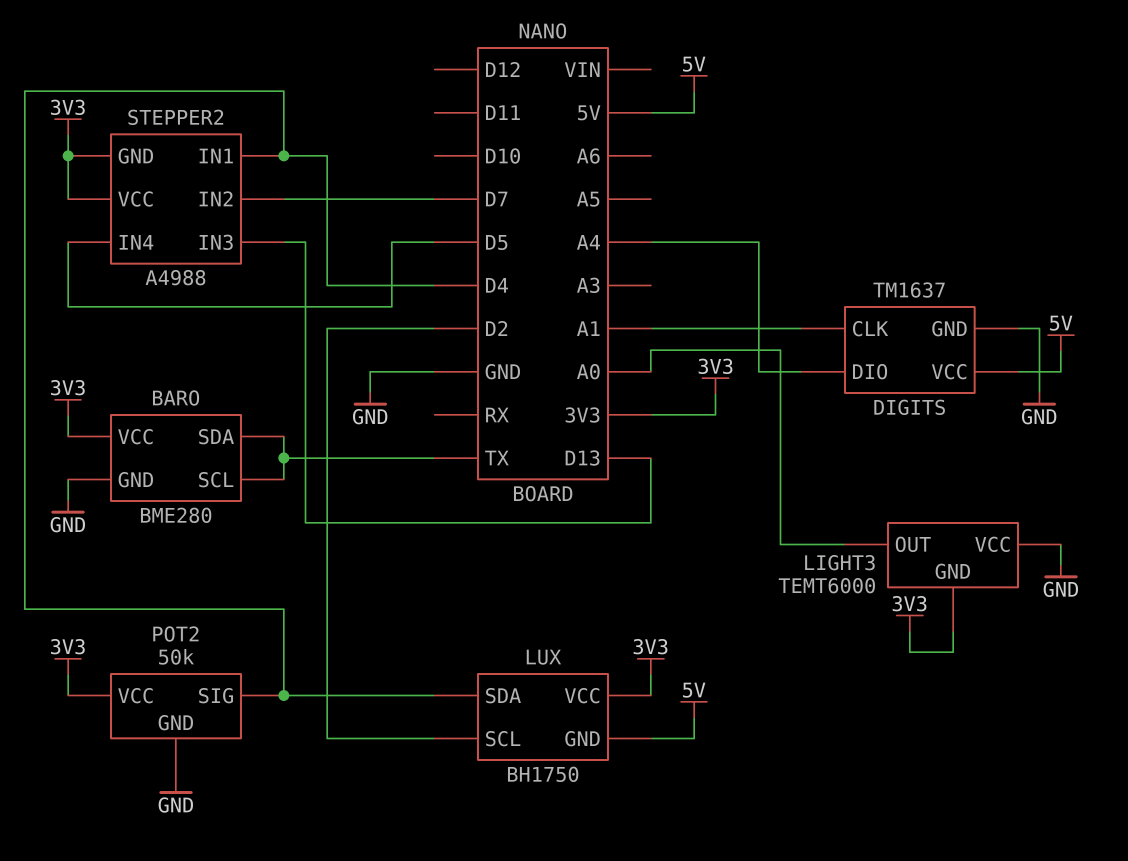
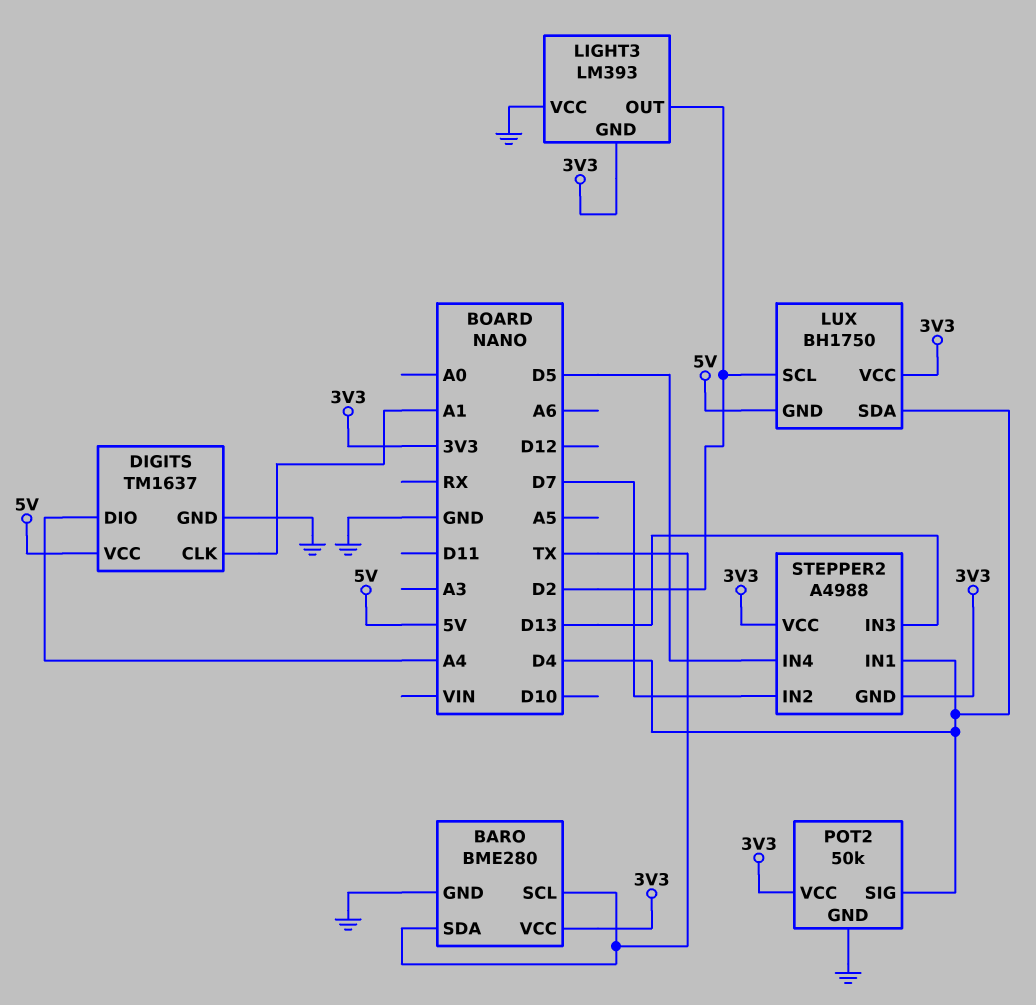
LIGHT3: TEMT6000 -> LM393
LIGHT3 pin OUT: A0 -> D2

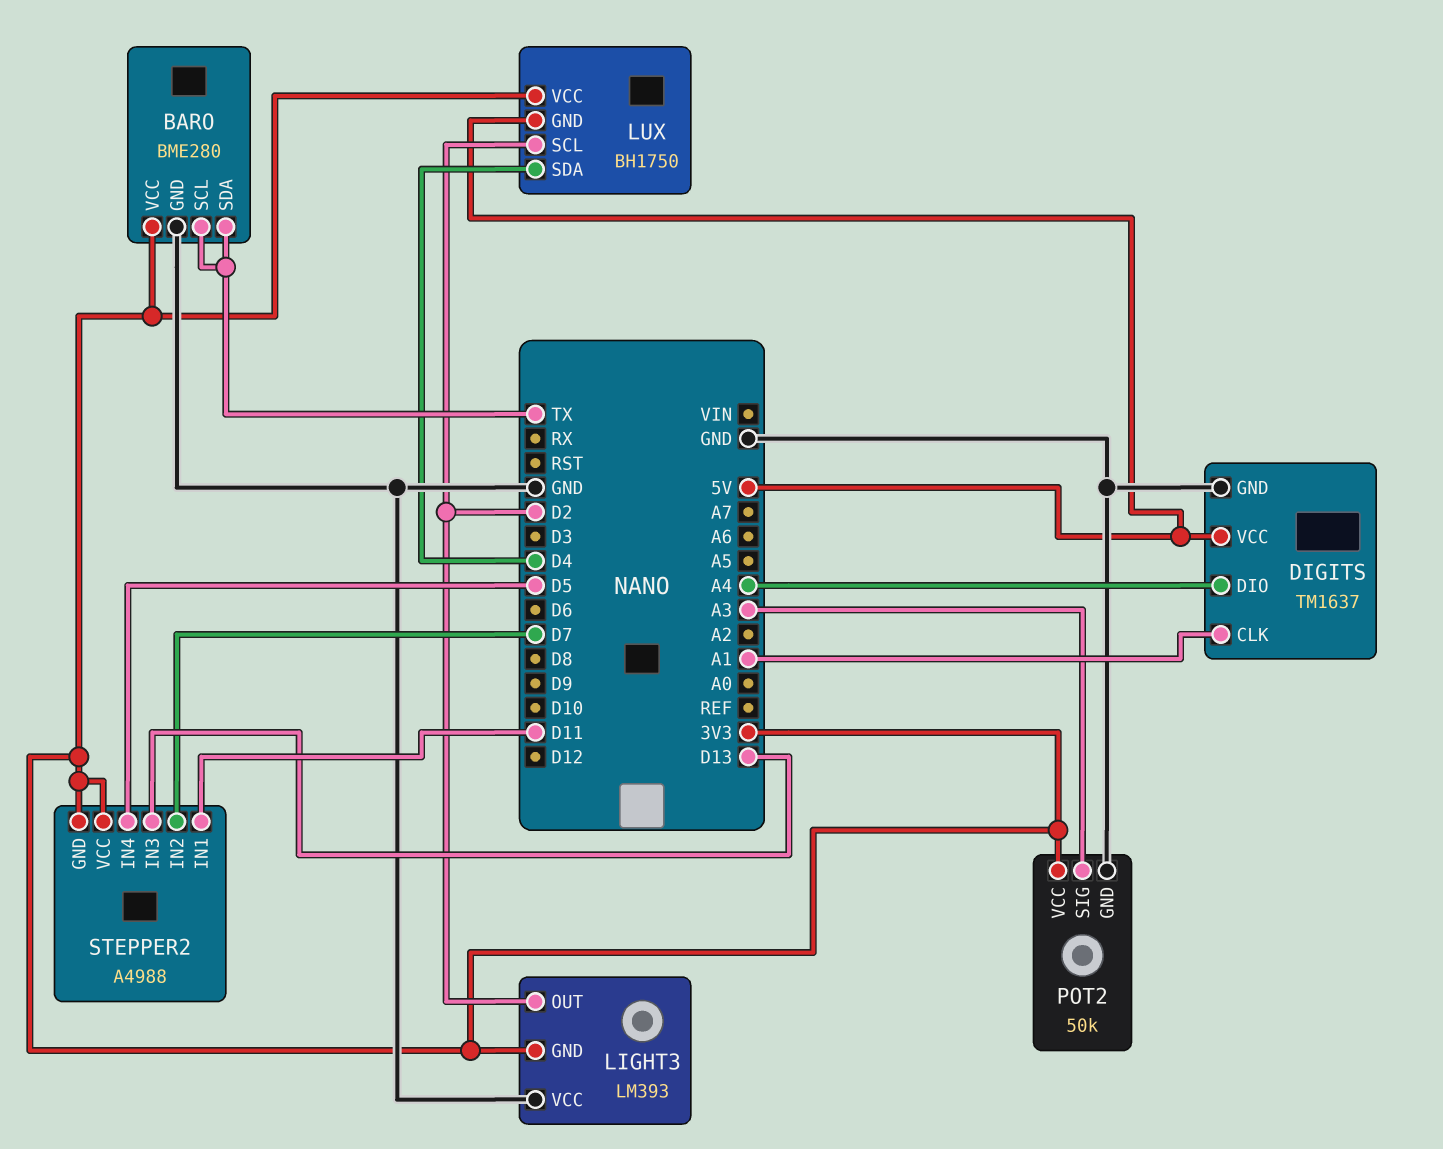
POT2 pin SIG: D4 -> A3
STEPPER2 pin IN1: D4 -> D11

